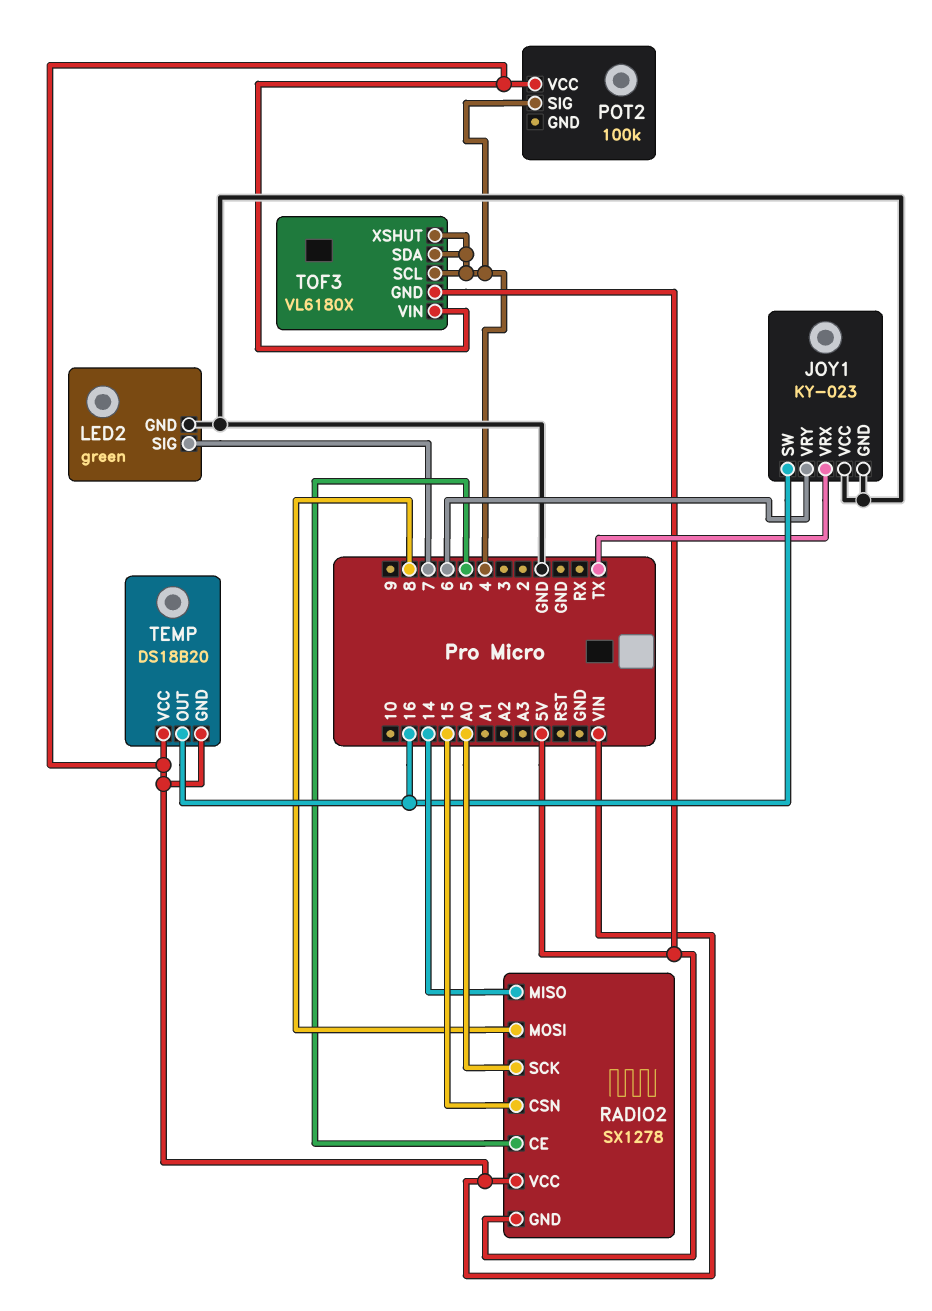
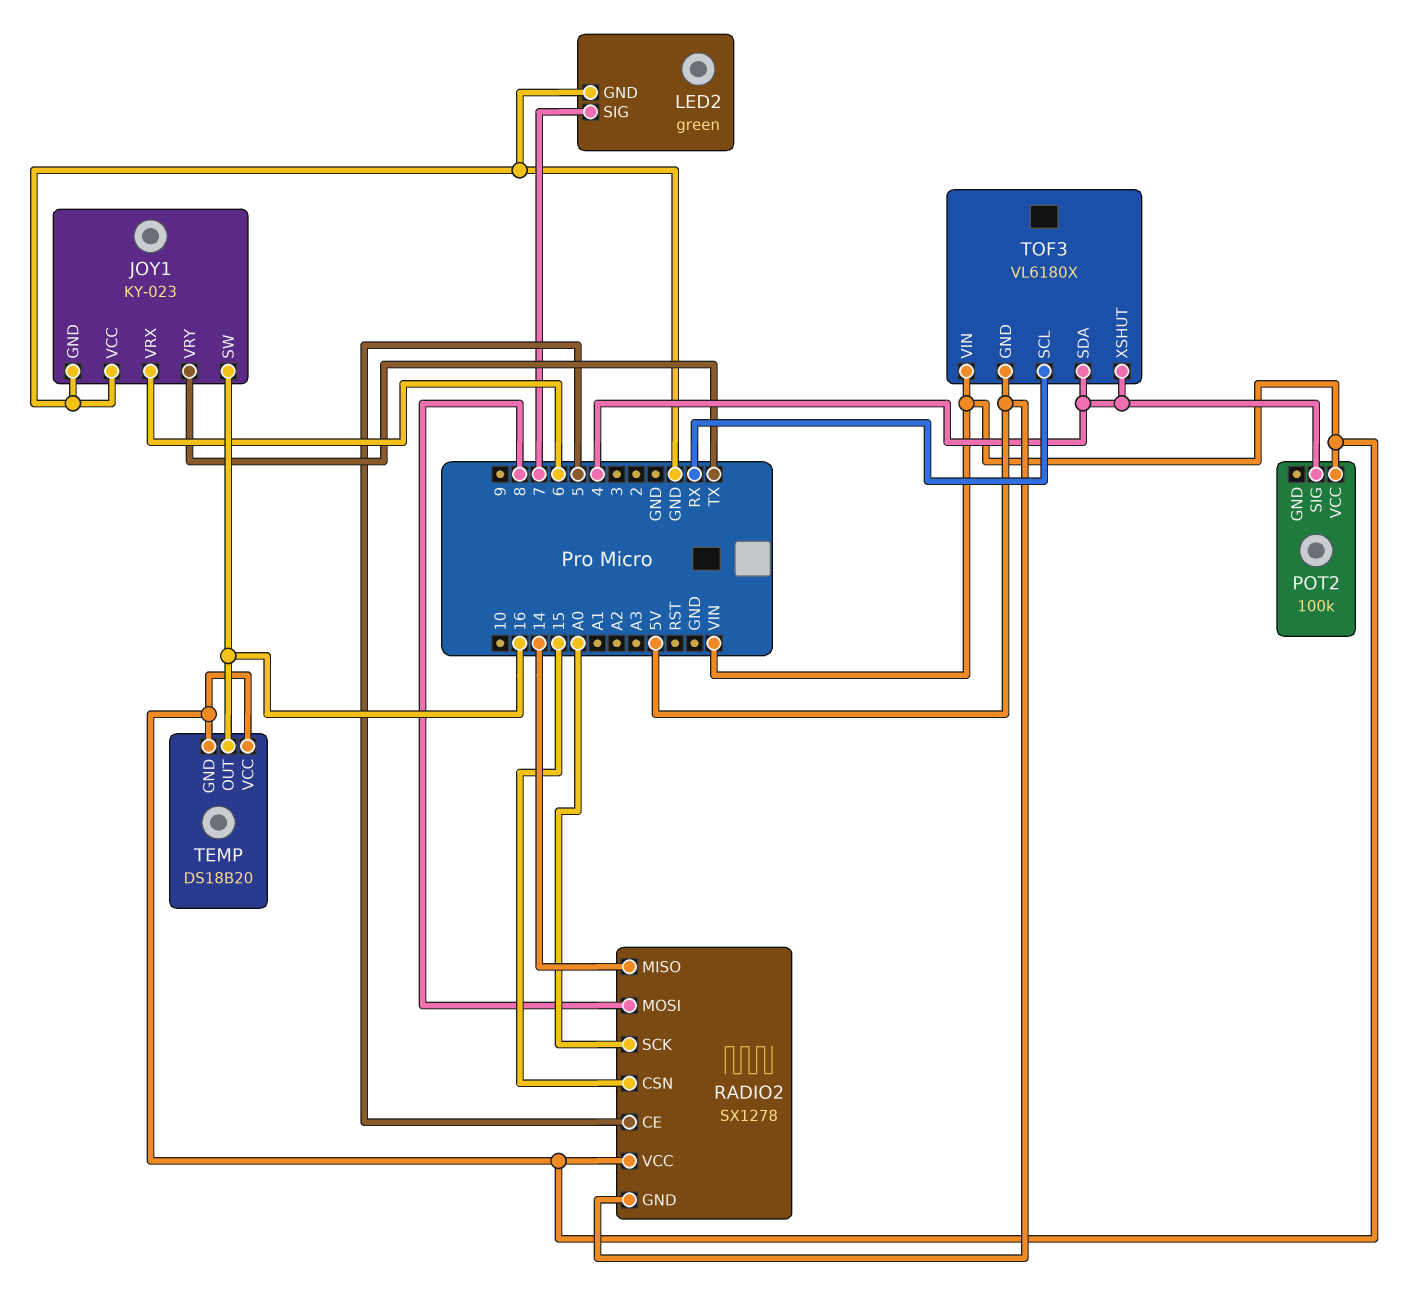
JOY1 pin VRX: TX -> 6
JOY1 pin VRY: 6 -> TX
TOF3 pin SCL: 4 -> RX

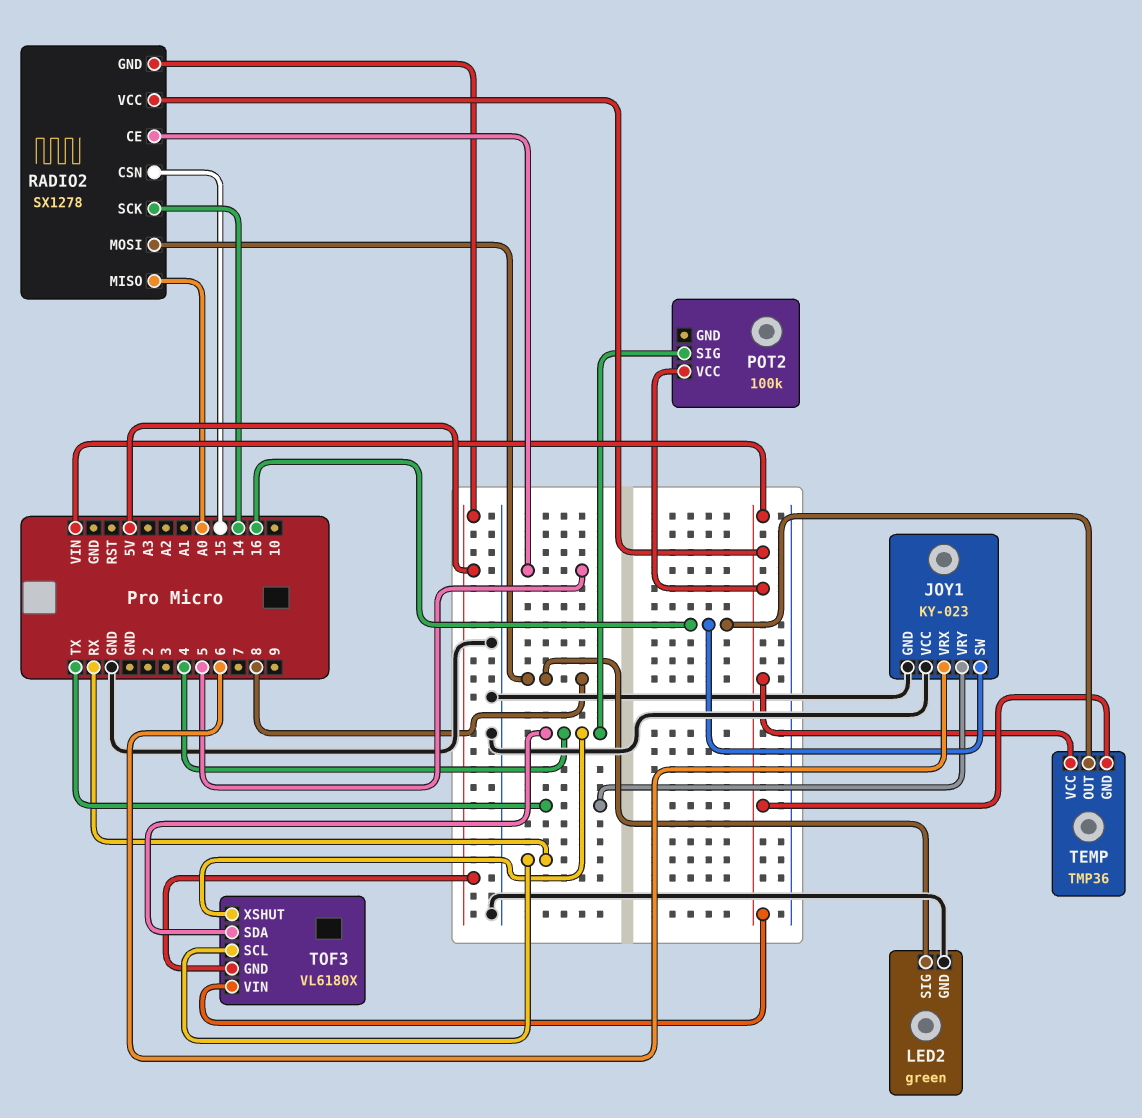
LED2 pin SIG: 7 -> 8
RADIO2 pin MISO: 14 -> A0
RADIO2 pin SCK: A0 -> 14
TEMP: DS18B20 -> TMP36

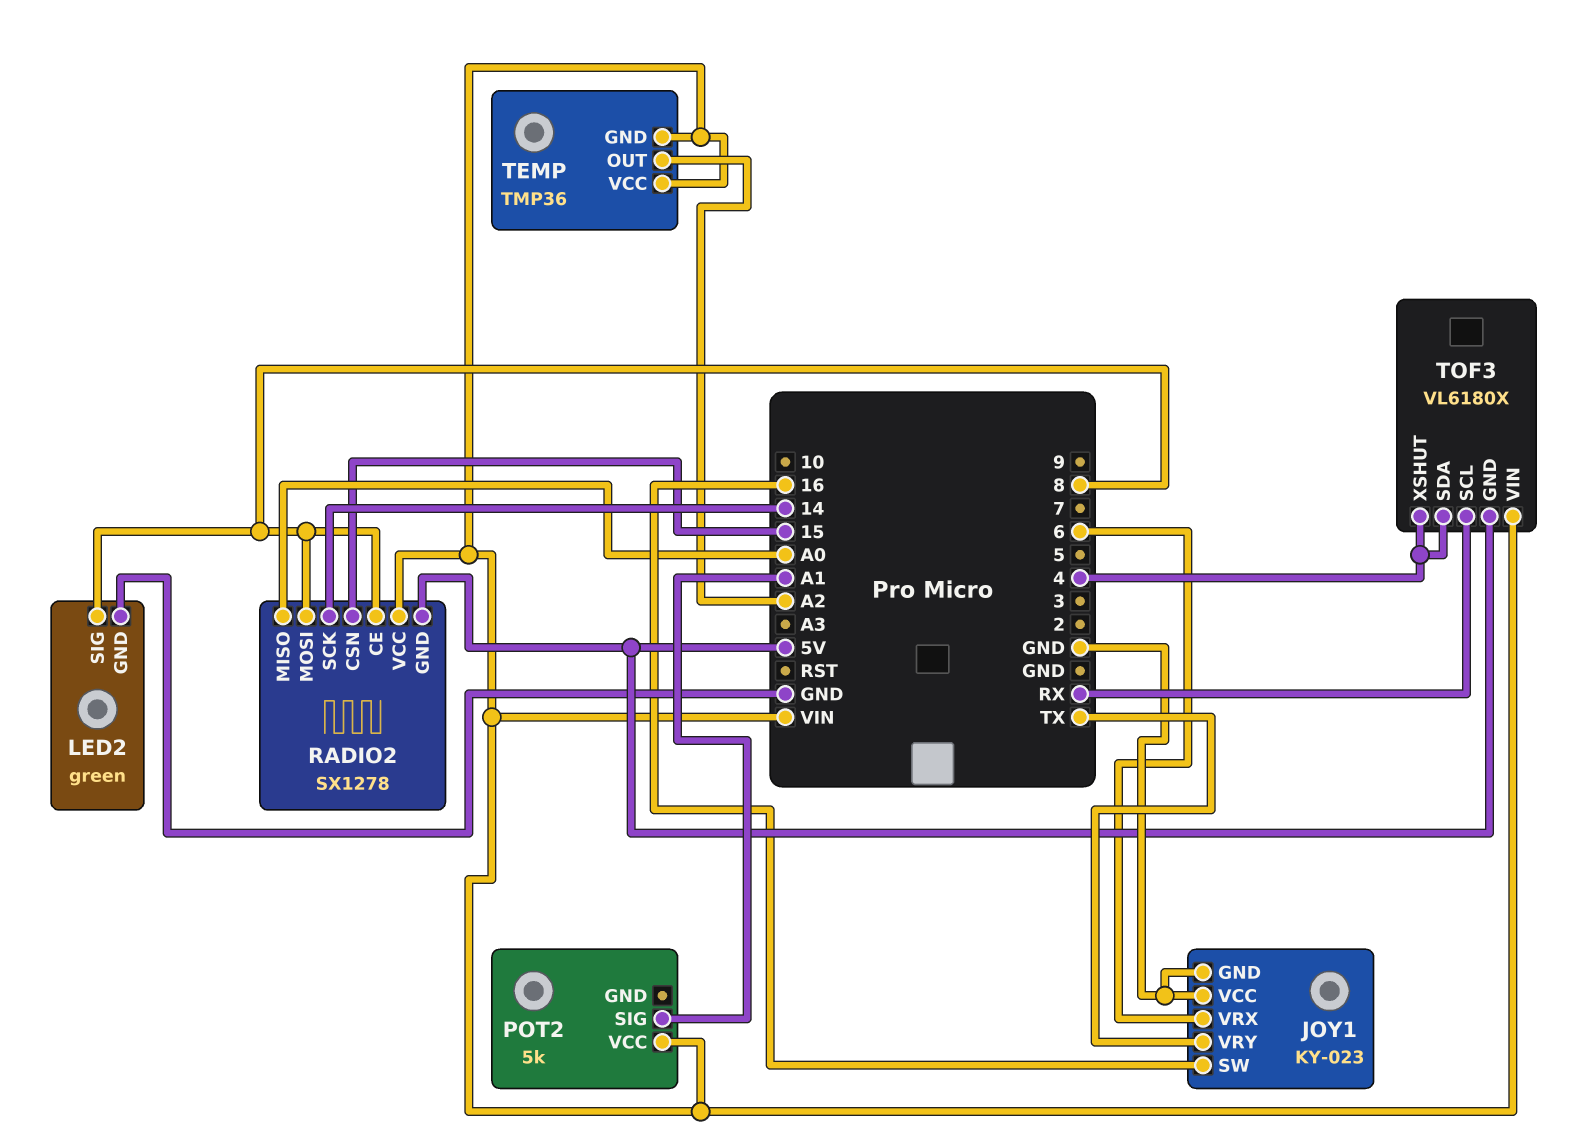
POT2: 100k -> 5k
POT2 pin SIG: 4 -> A1
RADIO2 pin CE: 5 -> 8
TEMP pin OUT: 16 -> A2

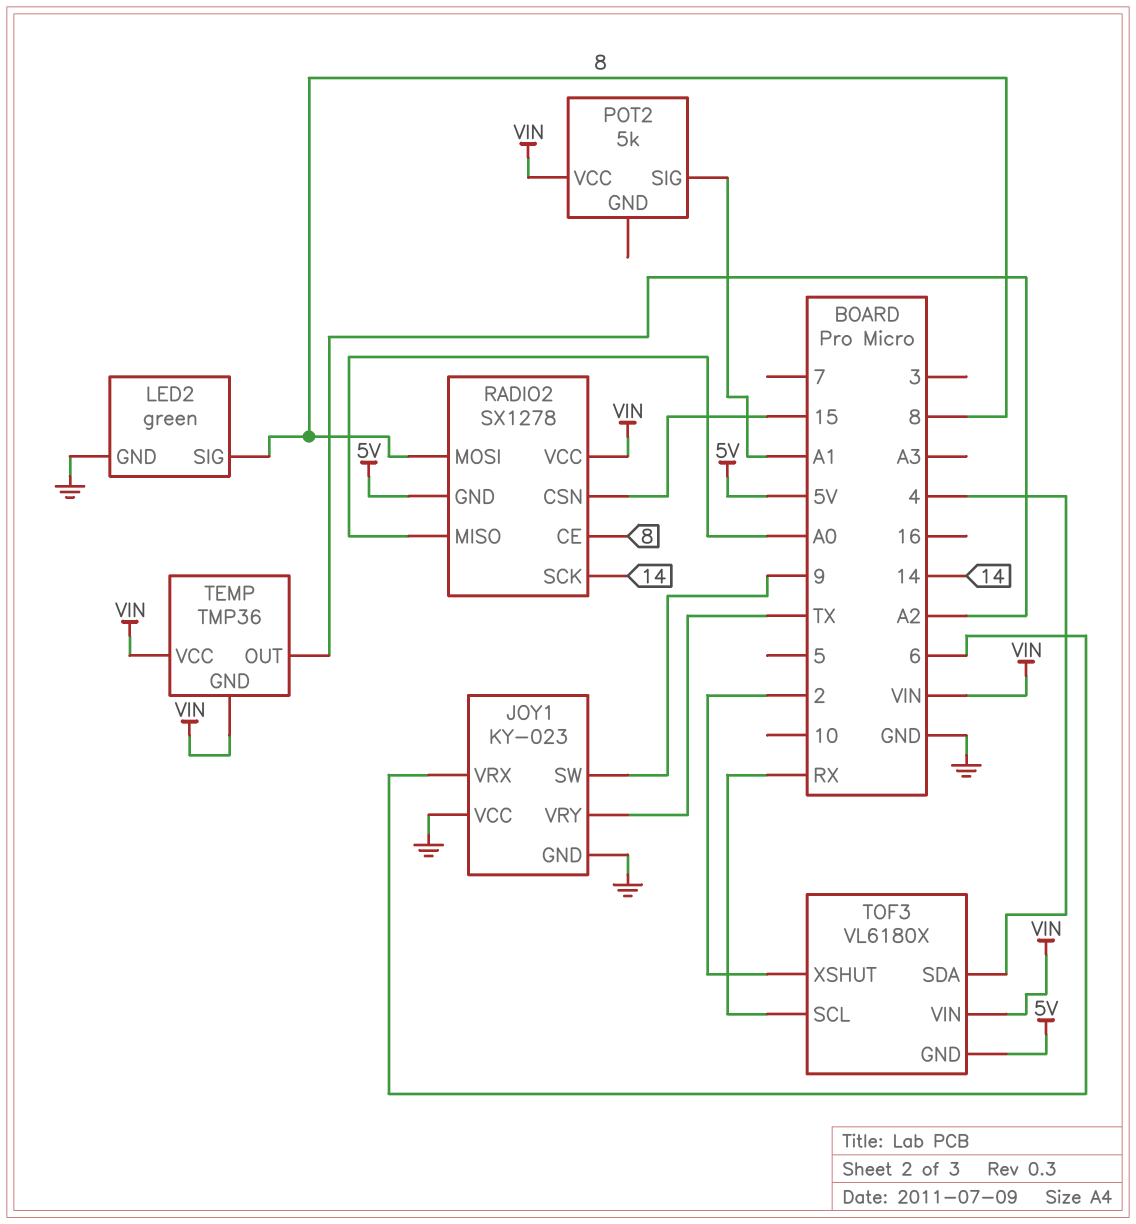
JOY1 pin SW: 16 -> 9
TOF3 pin XSHUT: 4 -> 2

